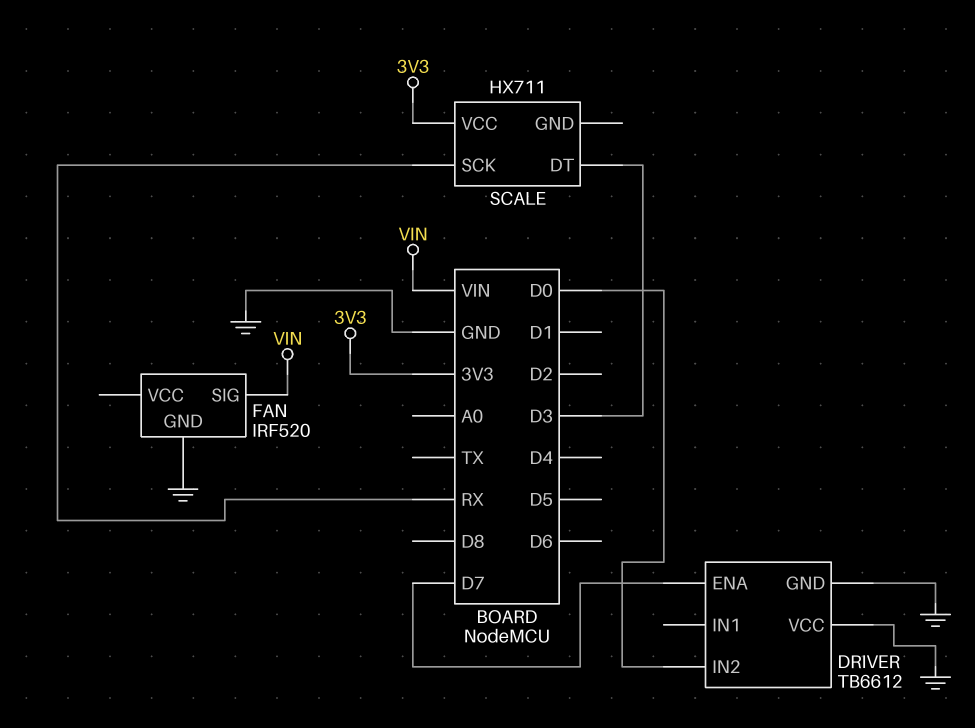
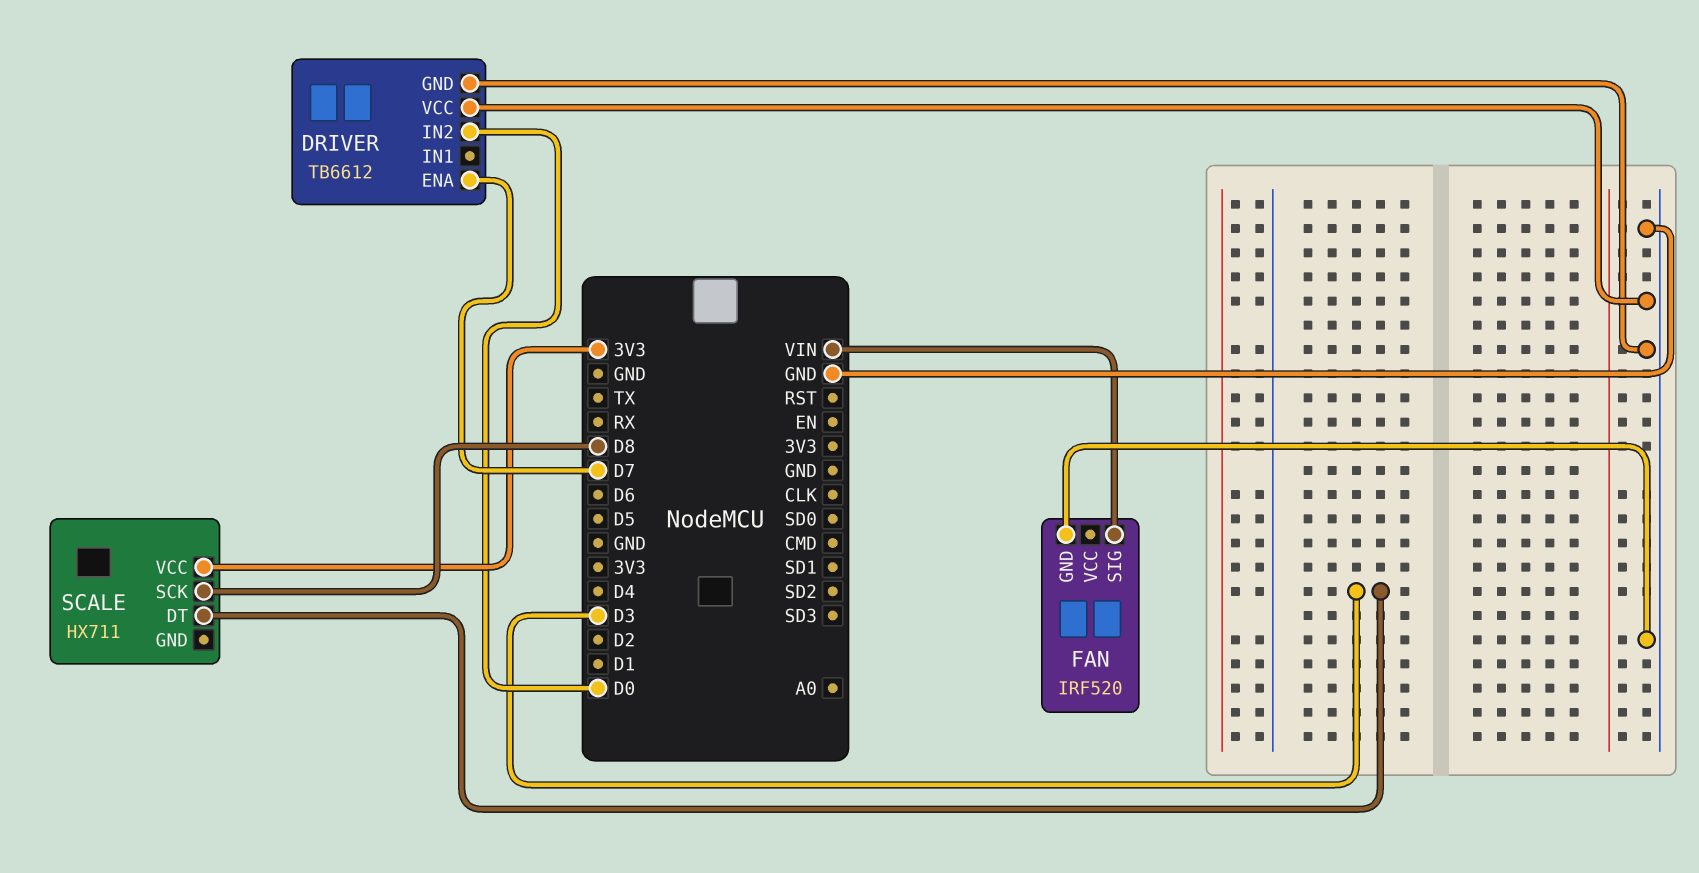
SCALE pin SCK: RX -> D8

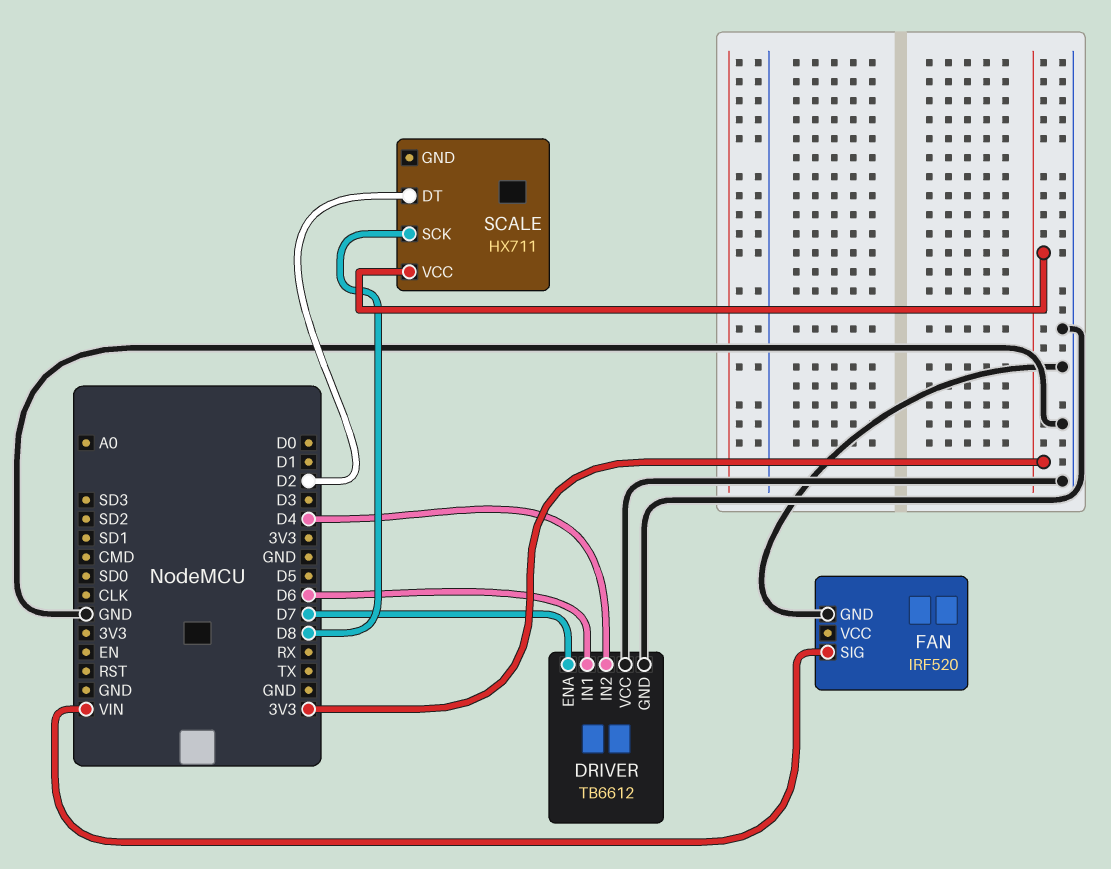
DRIVER pin IN1: none -> D6
DRIVER pin IN2: D0 -> D4
SCALE pin DT: D3 -> D2

